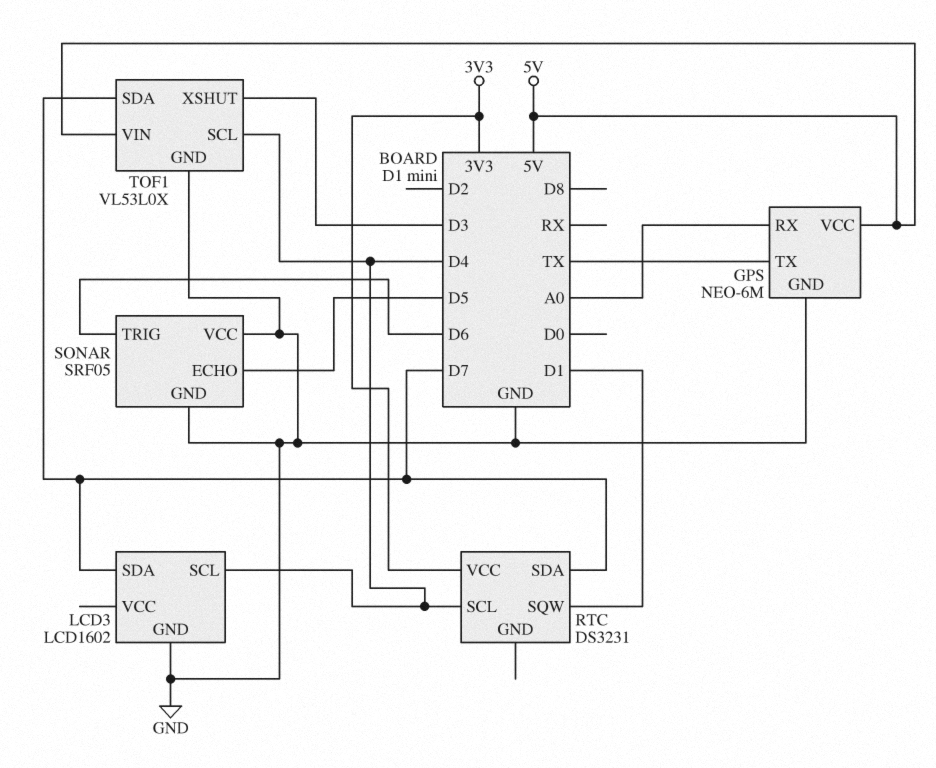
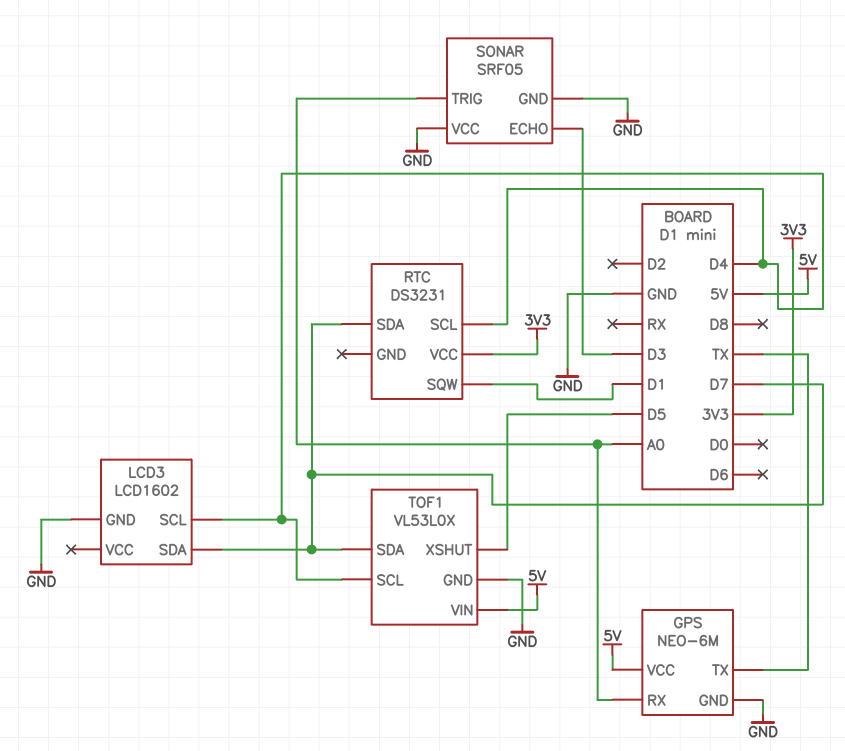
SONAR pin ECHO: D5 -> D3
SONAR pin TRIG: D6 -> A0
TOF1 pin XSHUT: D3 -> D5

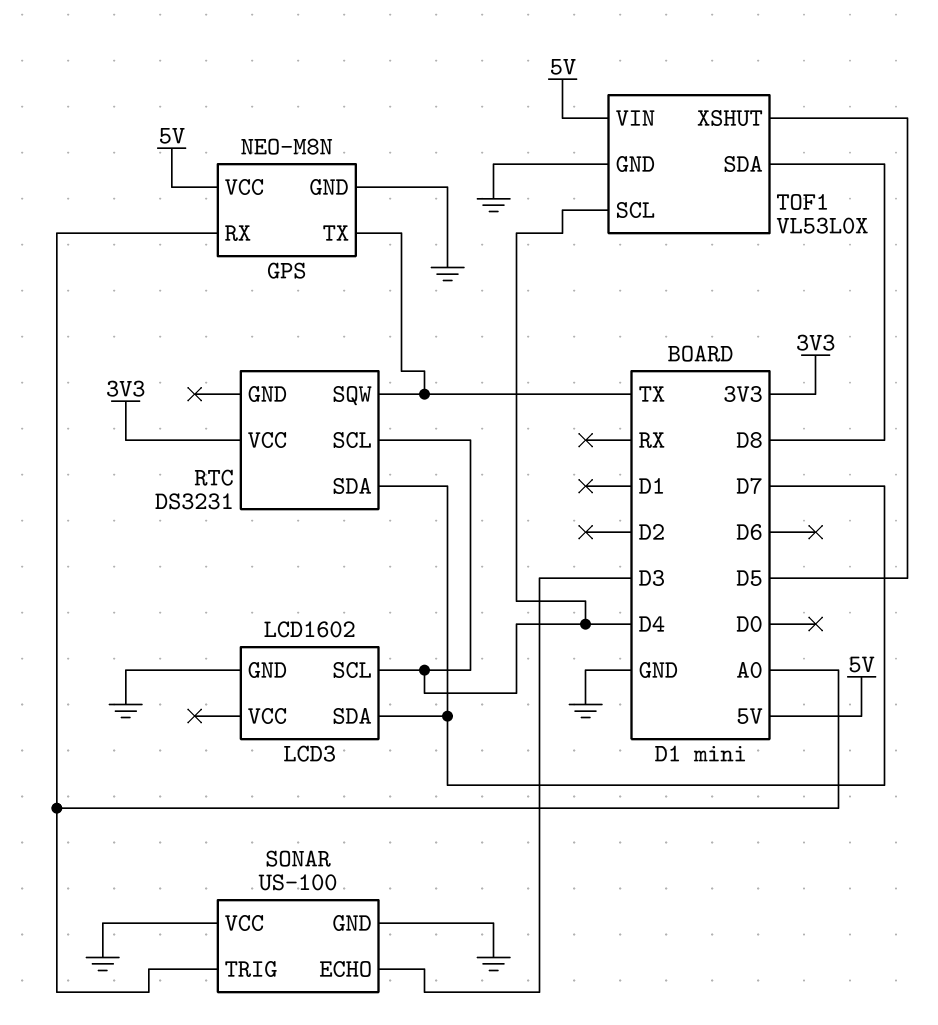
GPS: NEO-6M -> NEO-M8N
RTC pin SQW: D1 -> TX
SONAR: SRF05 -> US-100
TOF1 pin SDA: D7 -> D8

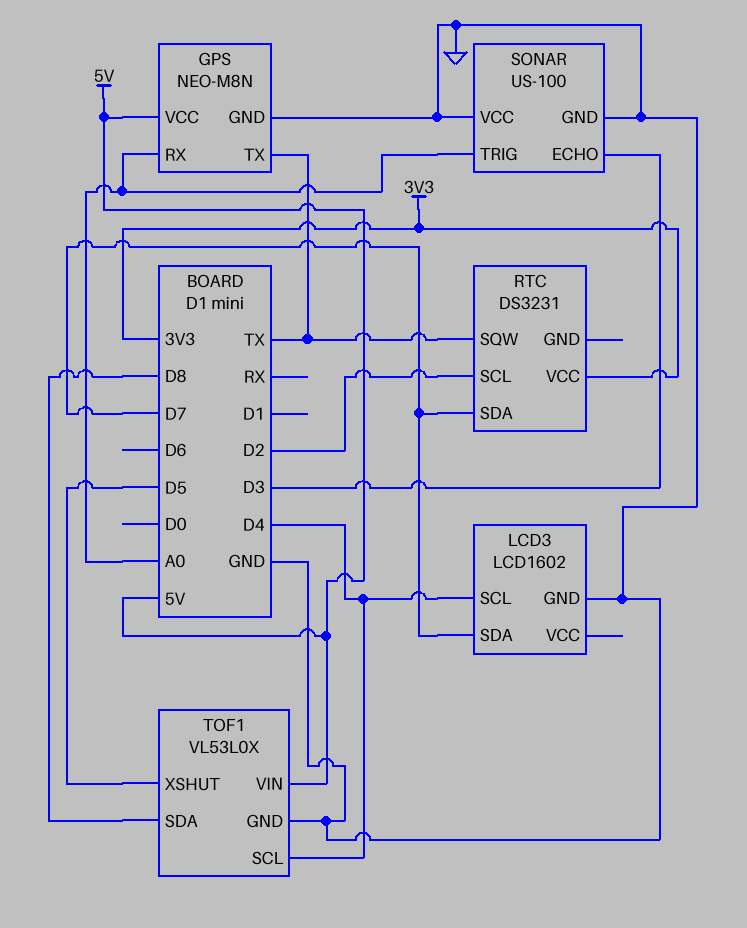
RTC pin SCL: D4 -> D2

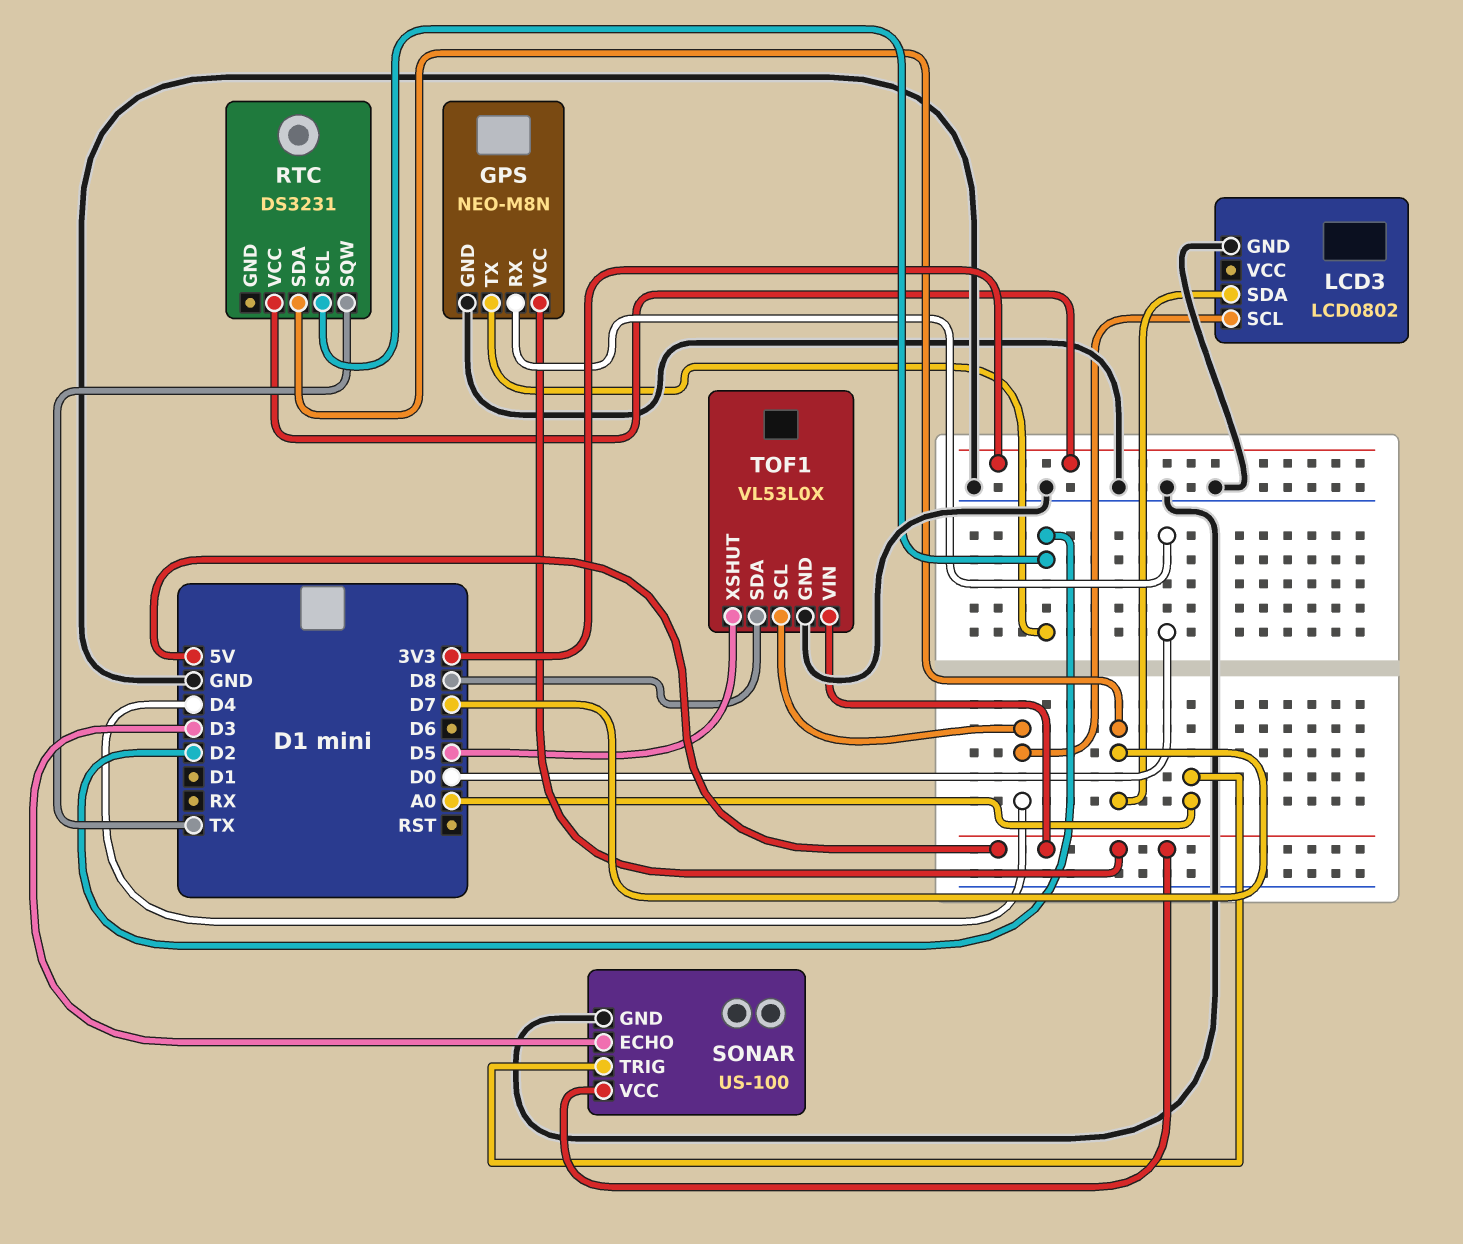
GPS pin RX: A0 -> D0
GPS pin TX: TX -> D2
LCD3: LCD1602 -> LCD0802
SONAR pin VCC: GND -> 5V

